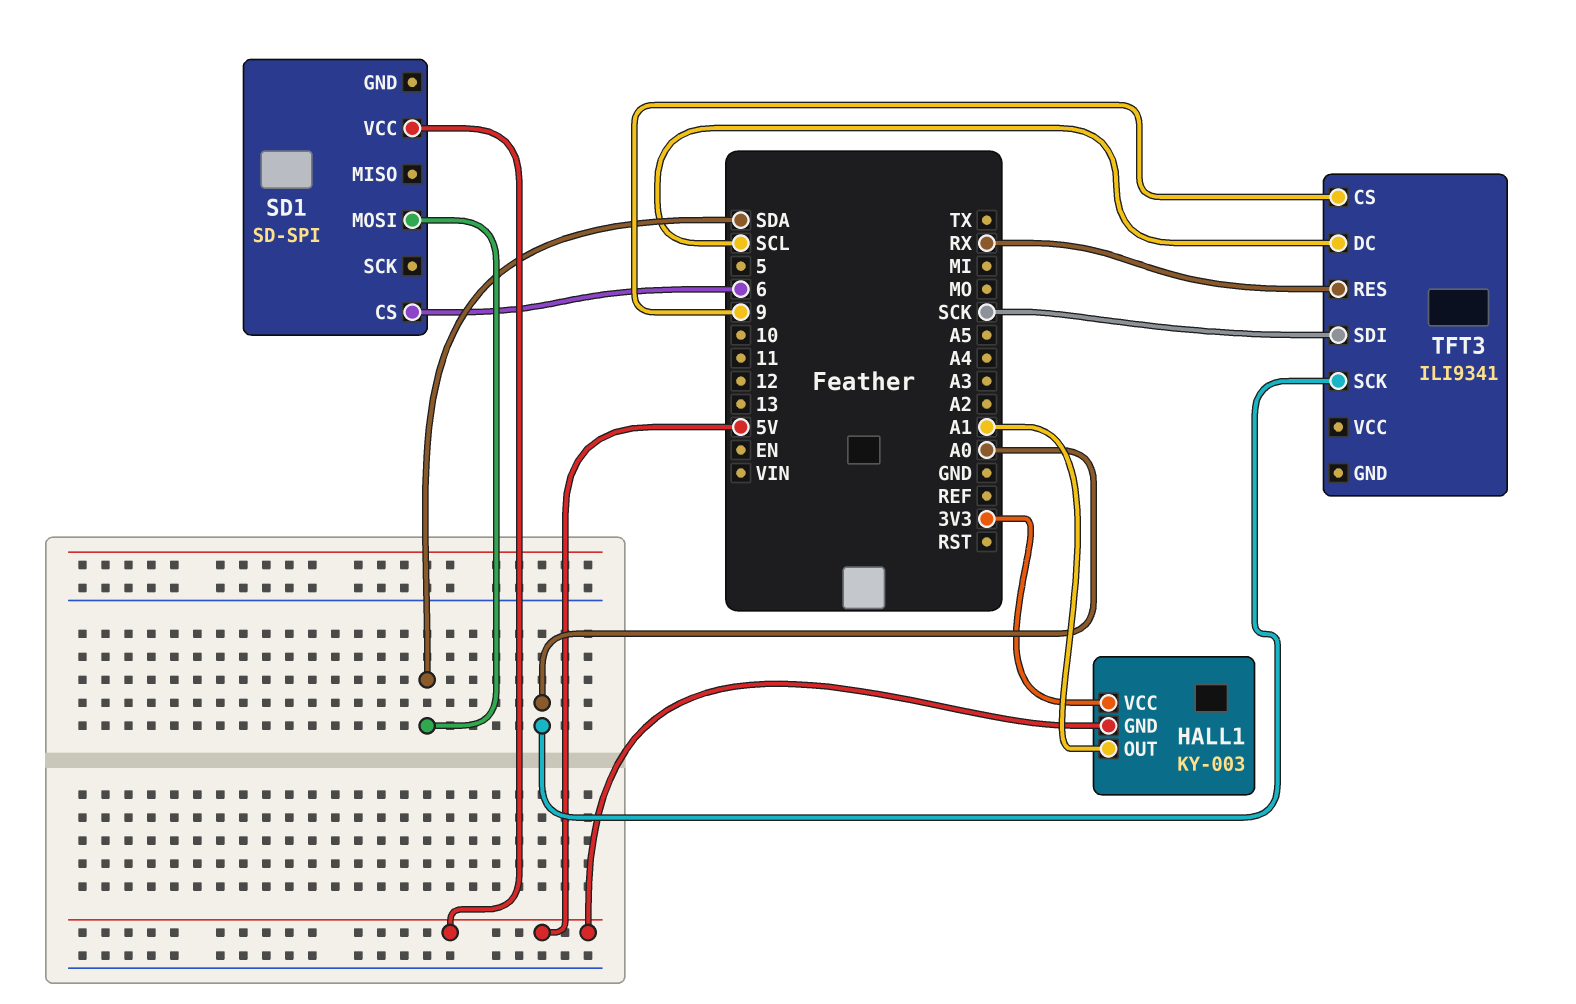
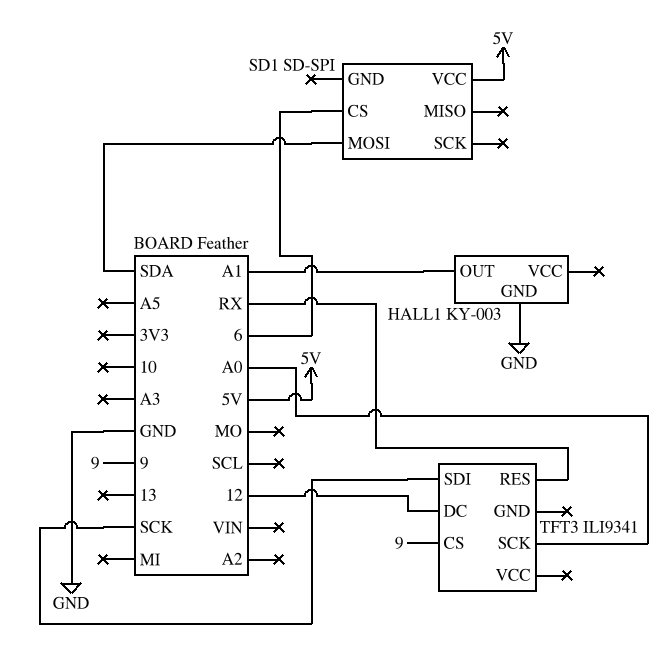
HALL1 pin GND: 5V -> GND
HALL1 pin VCC: 3V3 -> none
TFT3 pin DC: SCL -> 12

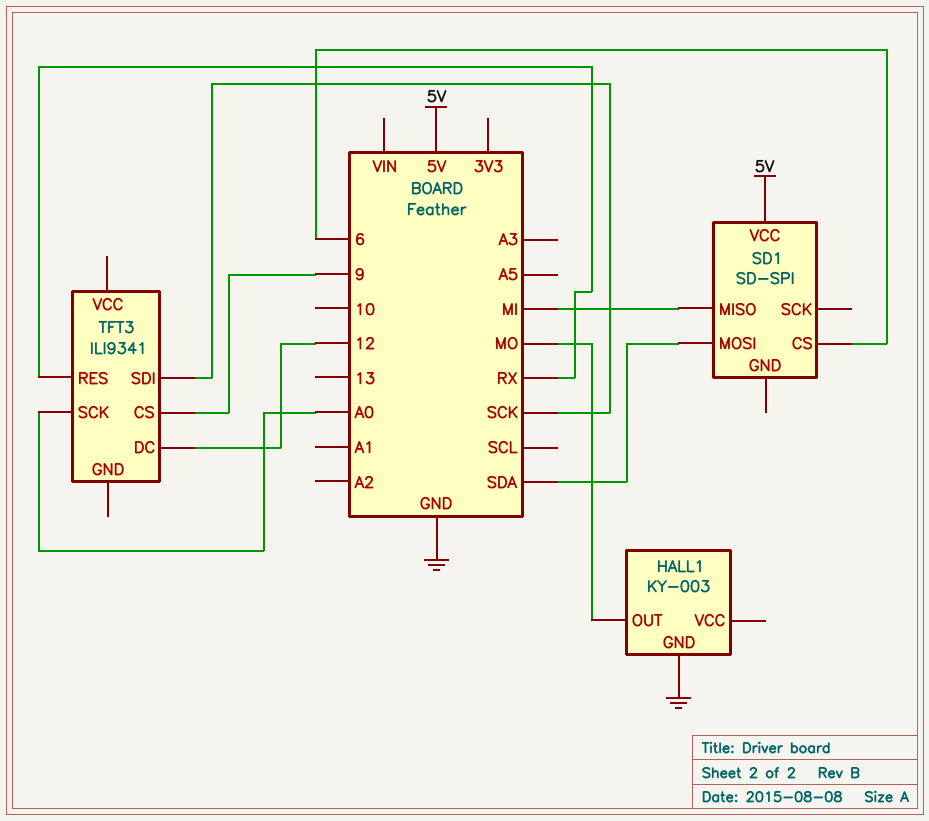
HALL1 pin OUT: A1 -> MO
SD1 pin MISO: none -> MI

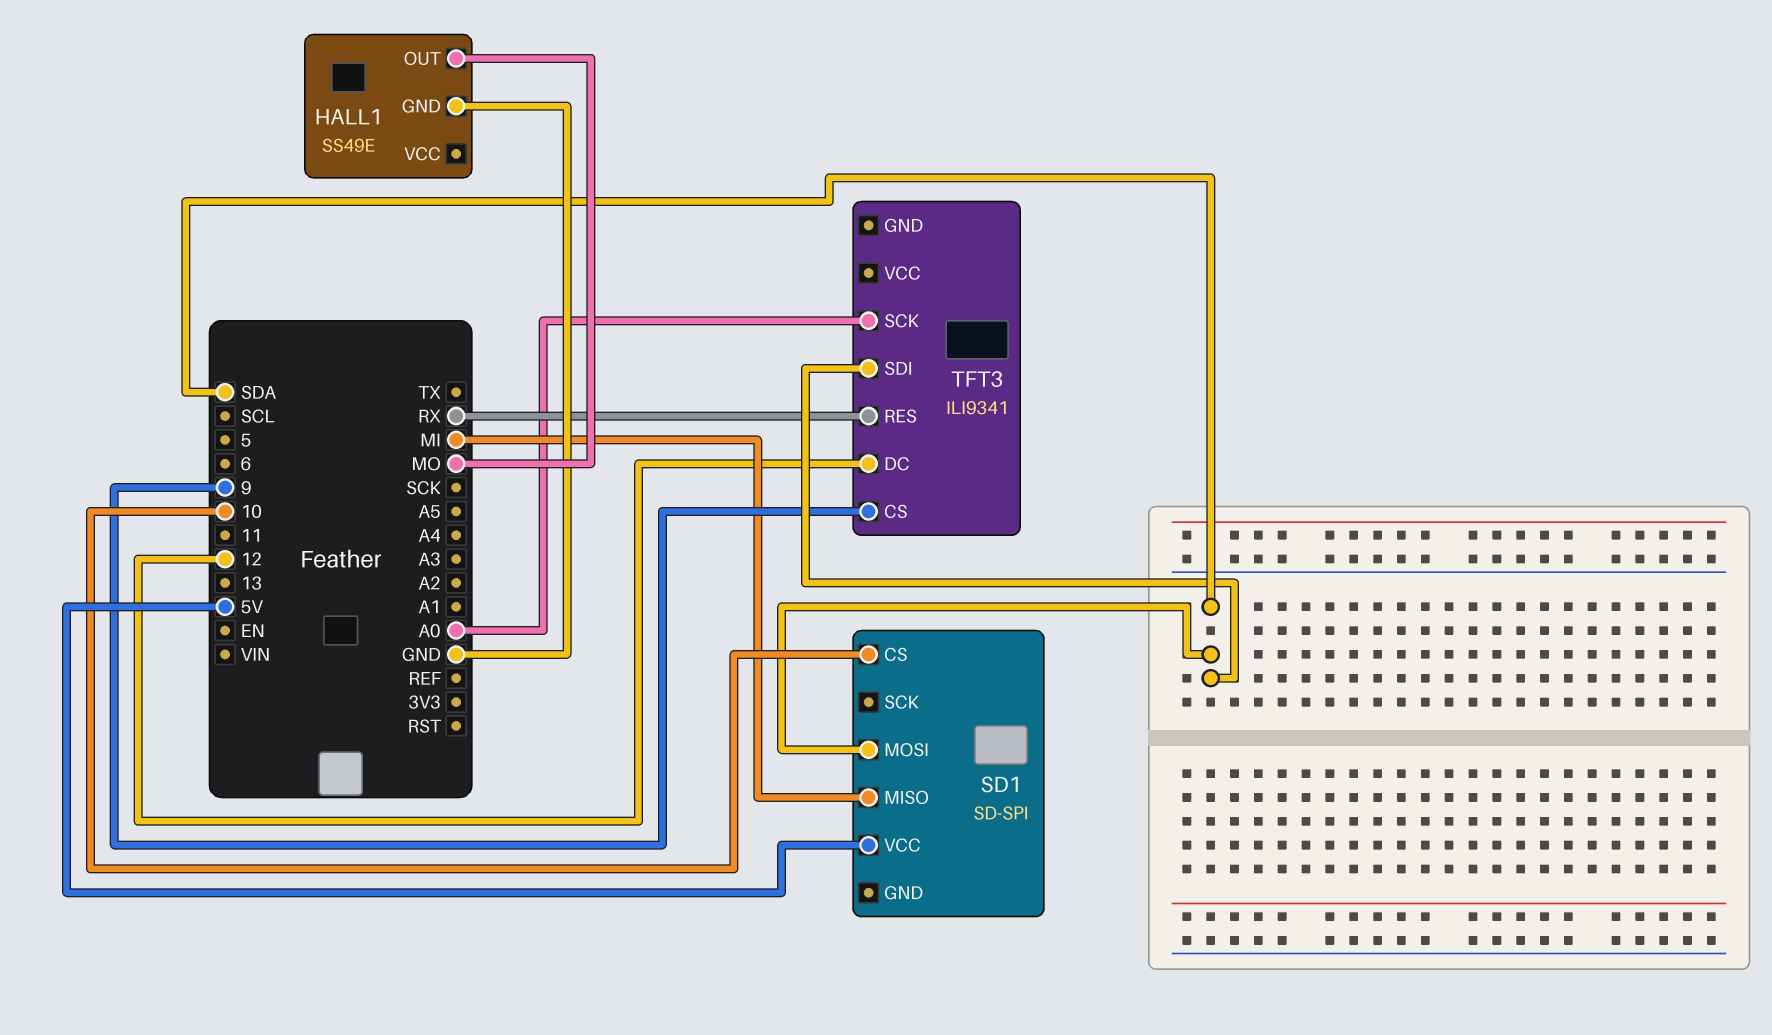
HALL1: KY-003 -> SS49E
SD1 pin CS: 6 -> 10
TFT3 pin SDI: SCK -> SDA

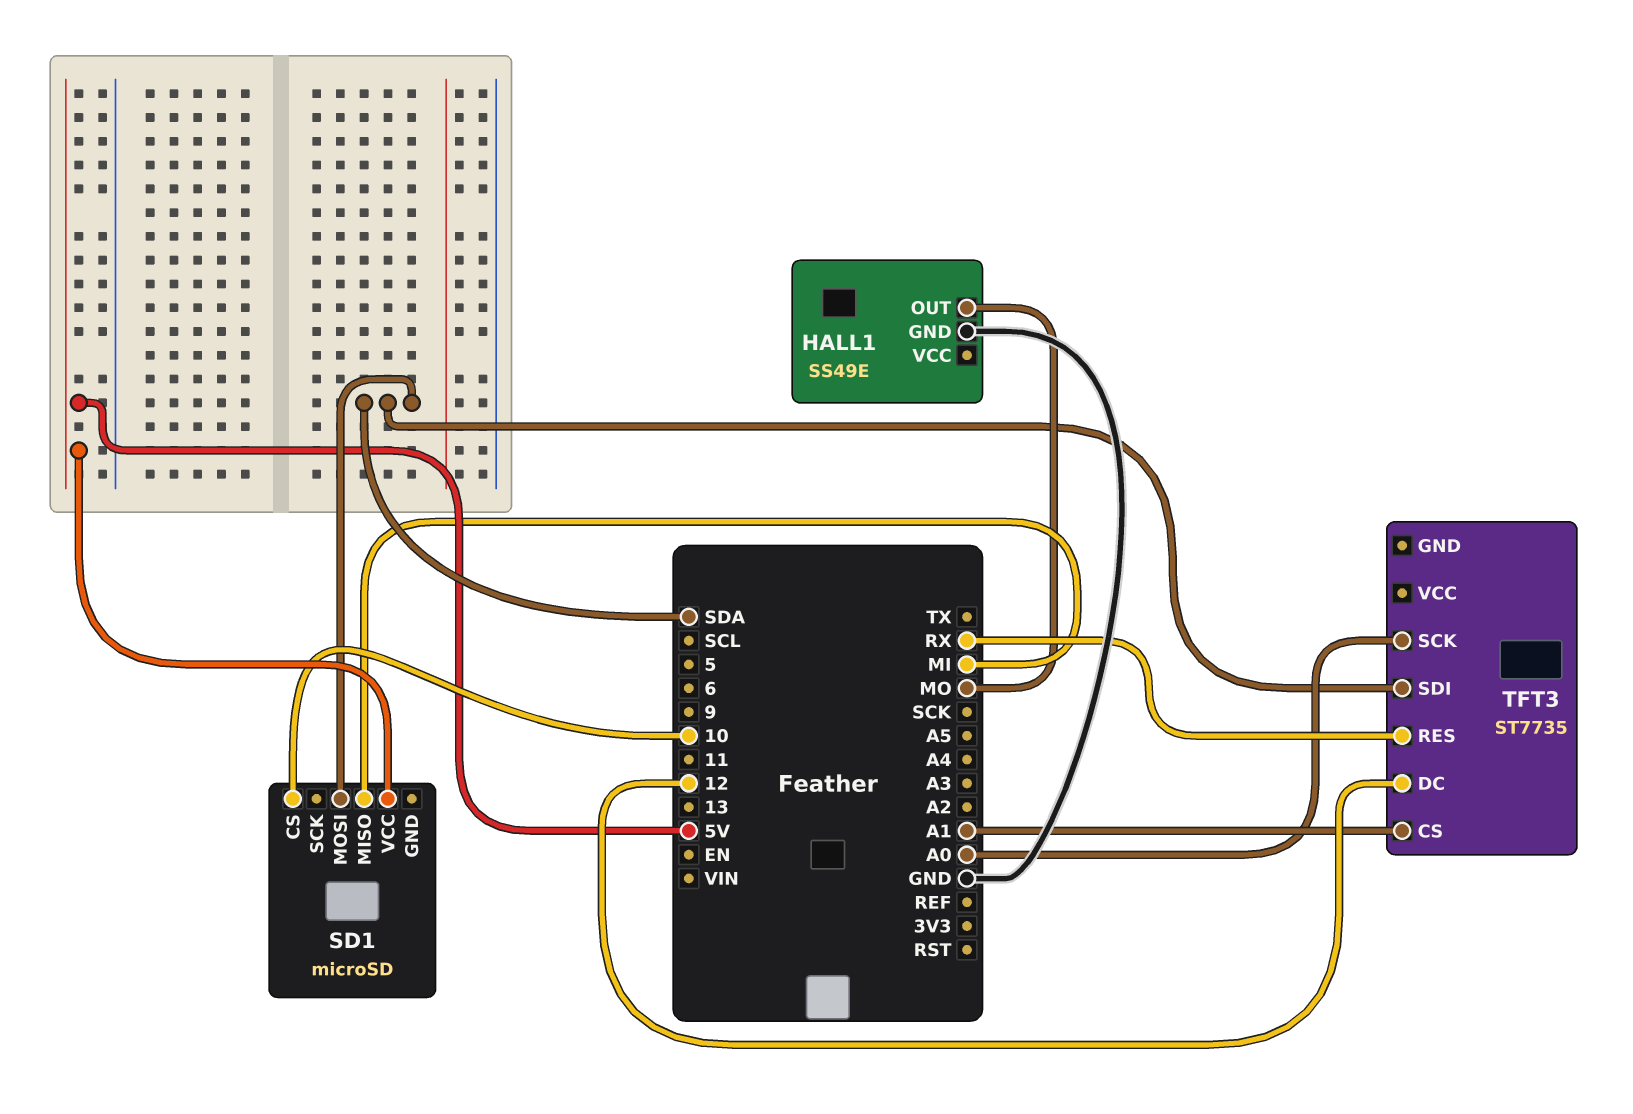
SD1: SD-SPI -> microSD
TFT3: ILI9341 -> ST7735
TFT3 pin CS: 9 -> A1

